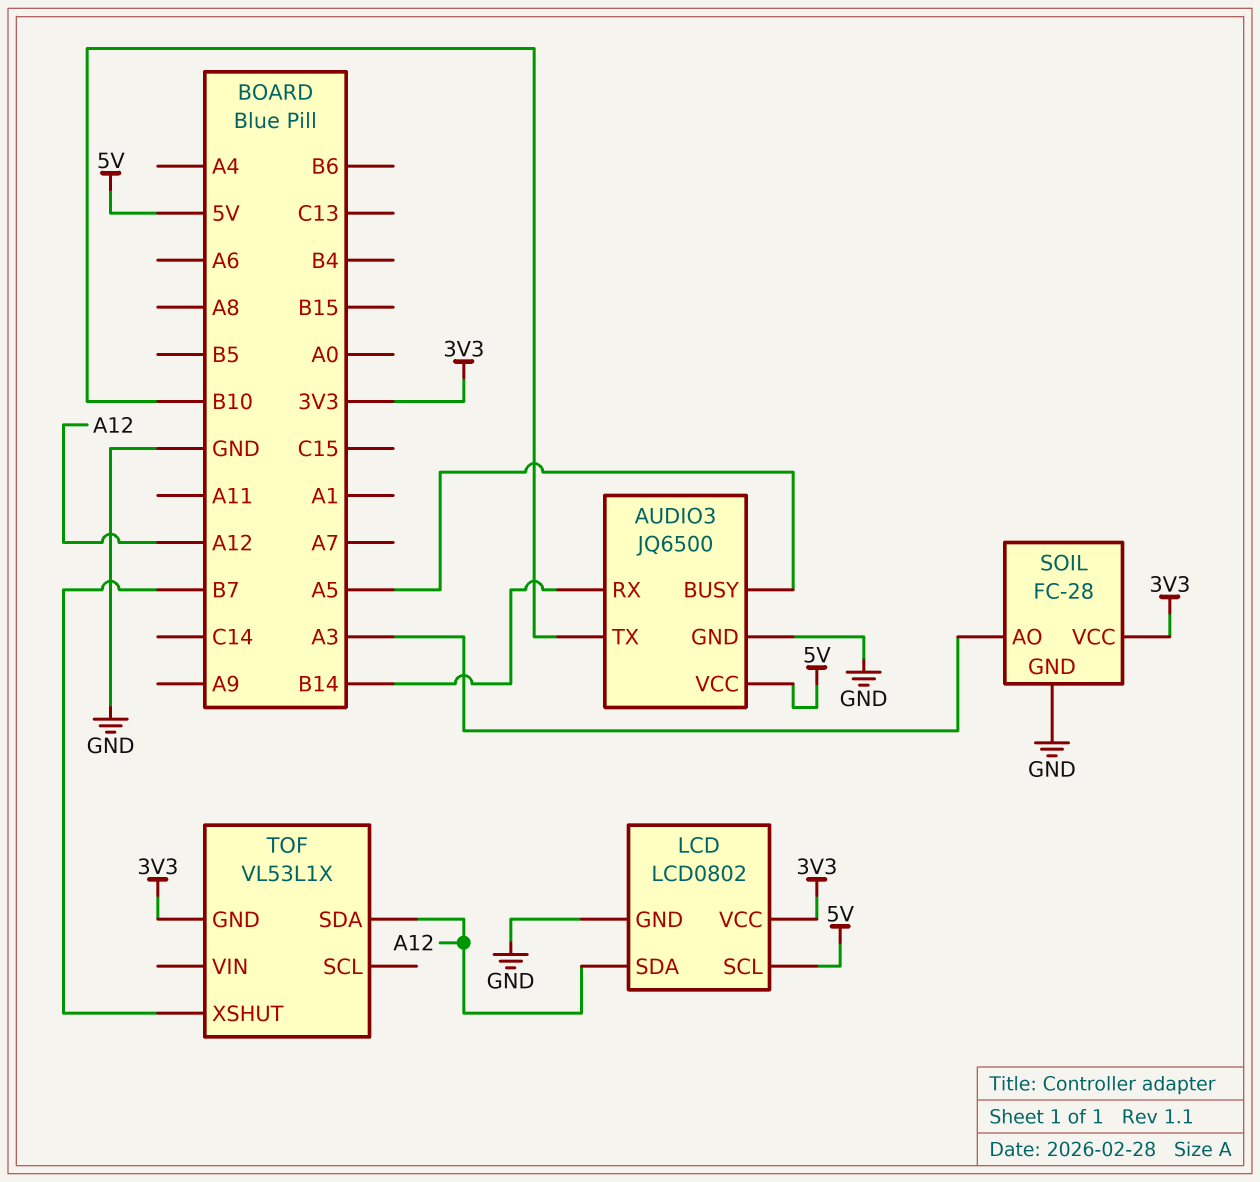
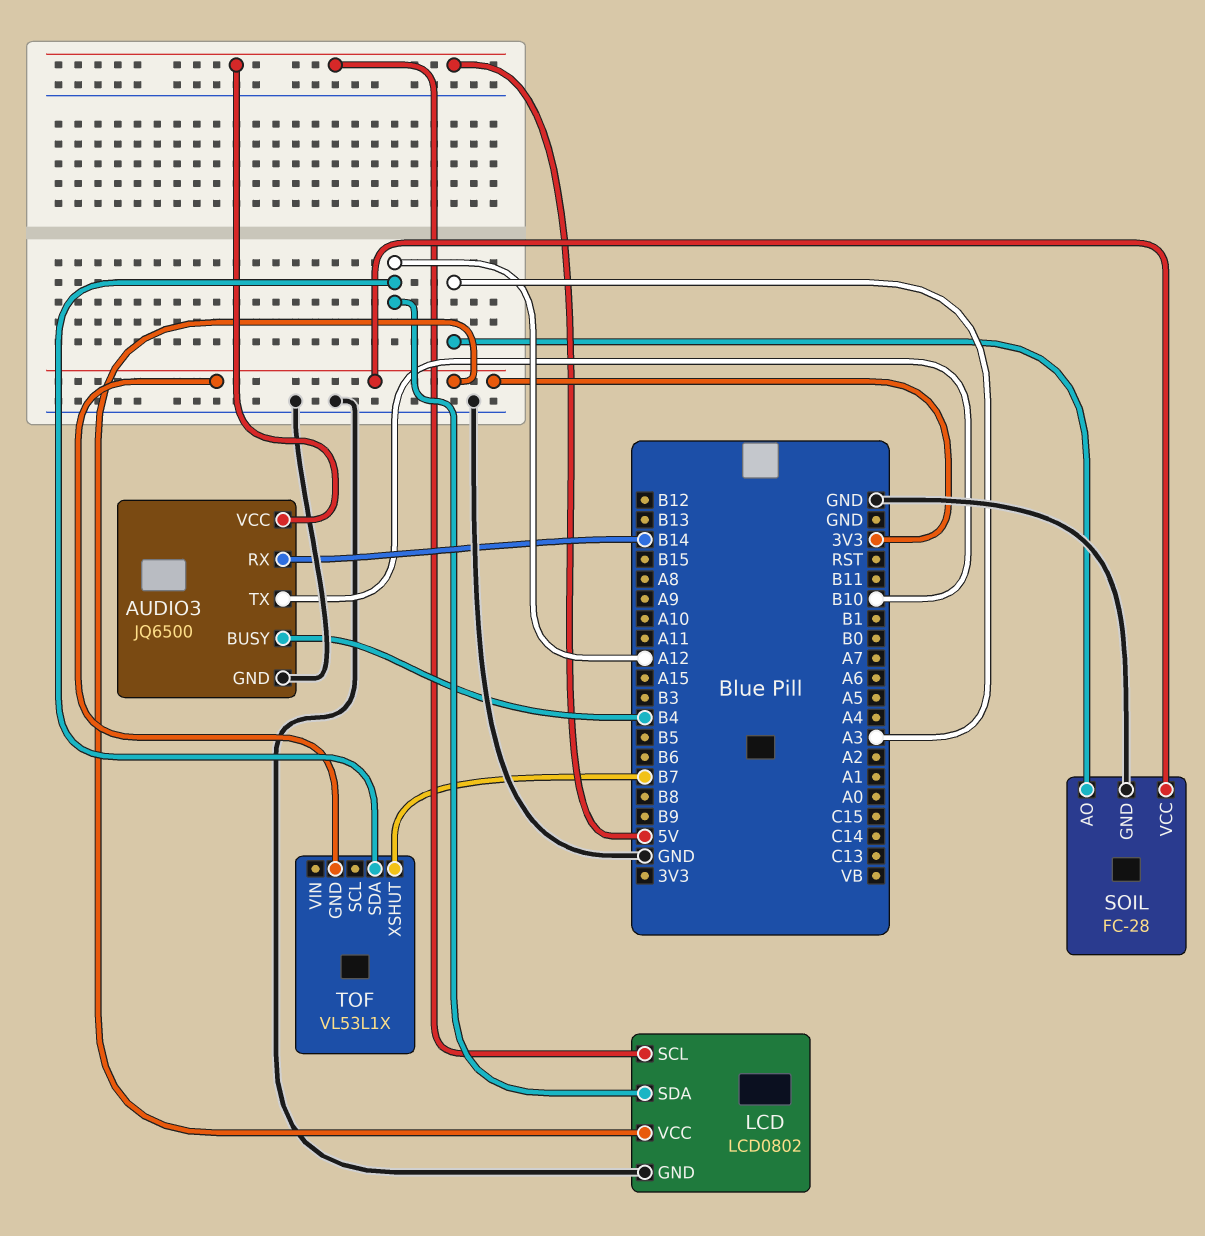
AUDIO3 pin BUSY: A5 -> B4

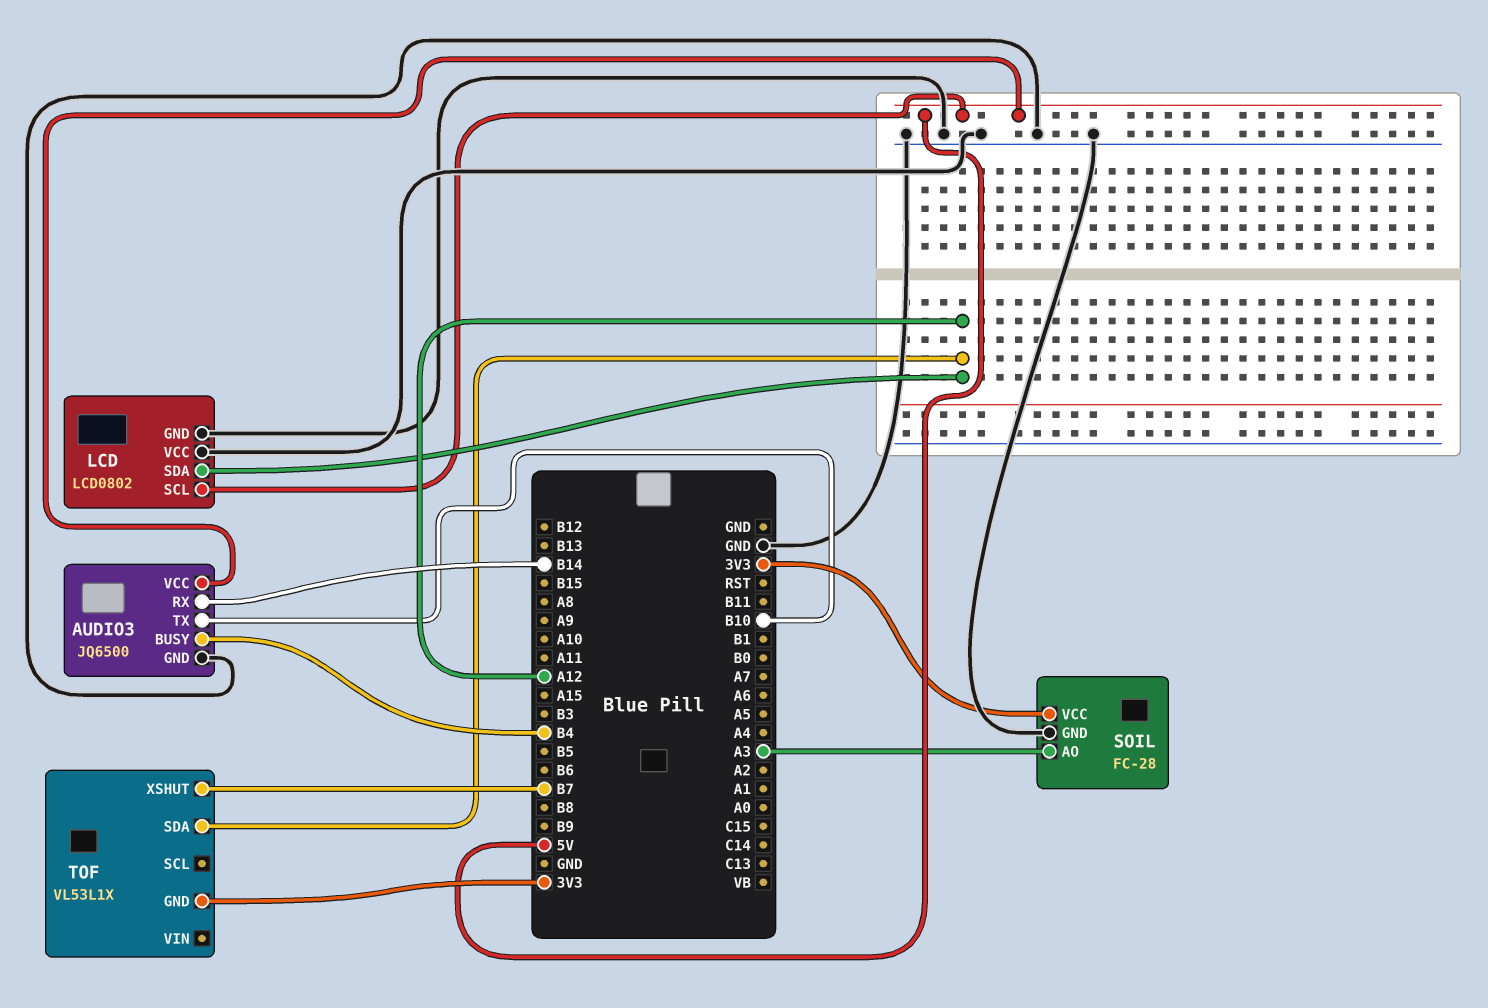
LCD pin VCC: 3V3 -> GND

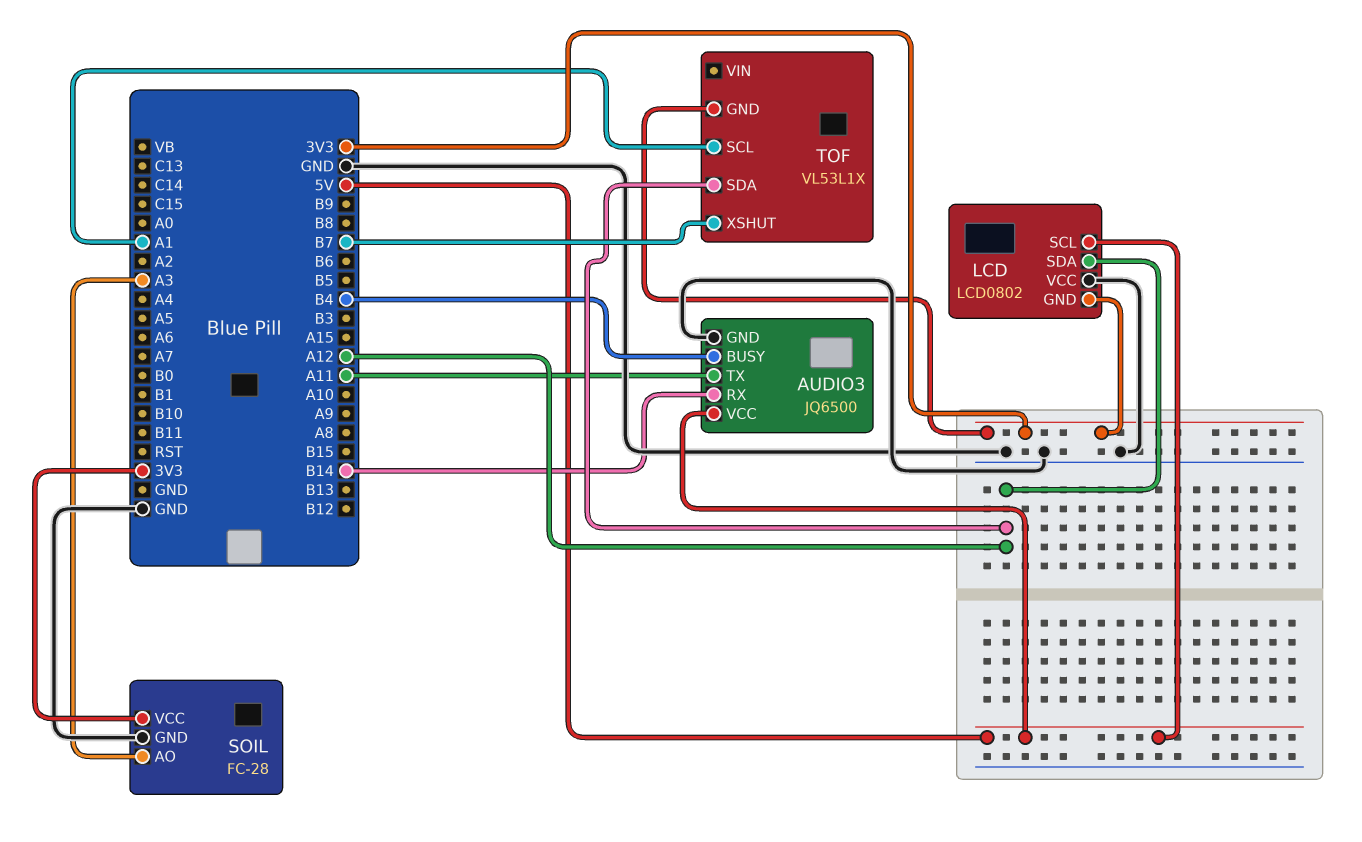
AUDIO3 pin TX: B10 -> A11
LCD pin GND: GND -> 3V3
TOF pin SCL: none -> A1

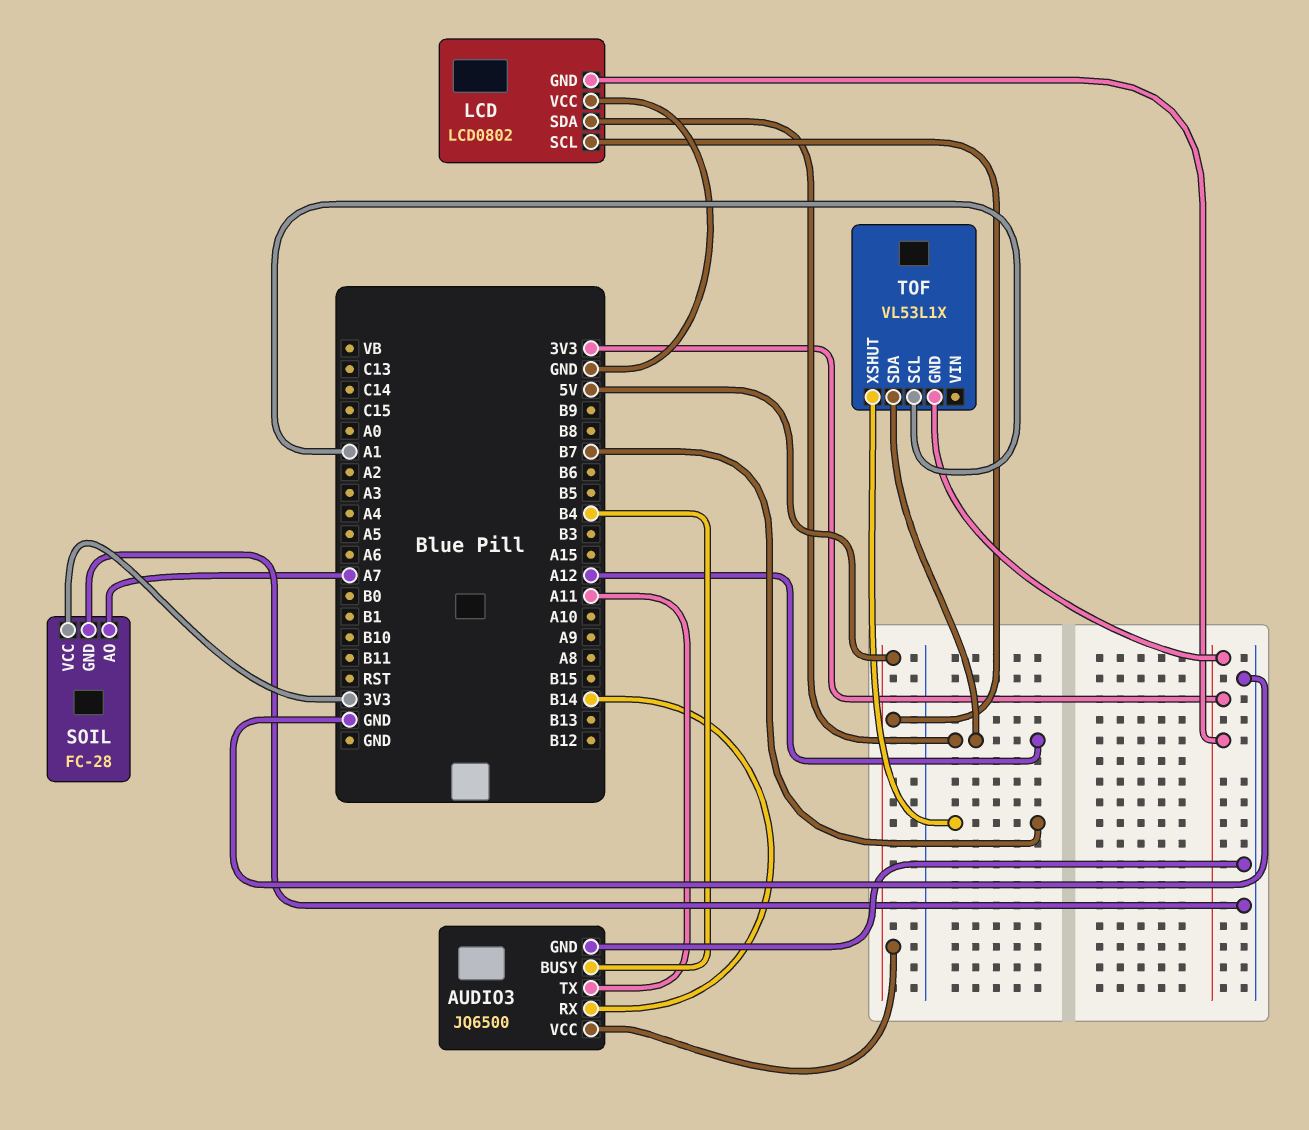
SOIL pin AO: A3 -> A7

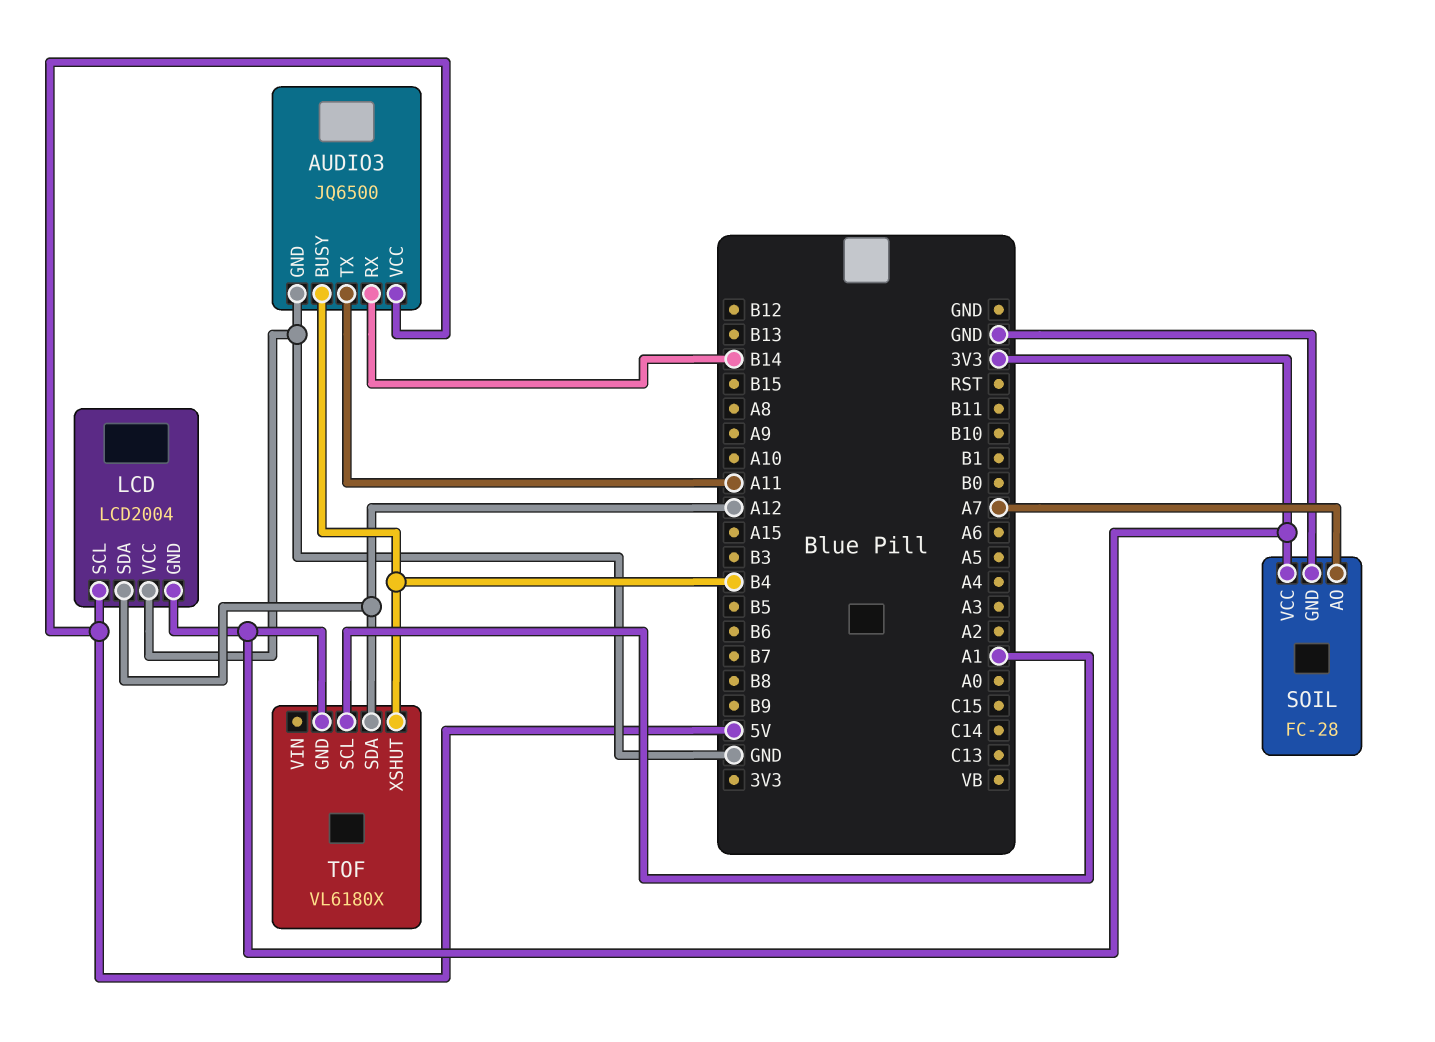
LCD: LCD0802 -> LCD2004
TOF: VL53L1X -> VL6180X
TOF pin XSHUT: B7 -> B4

